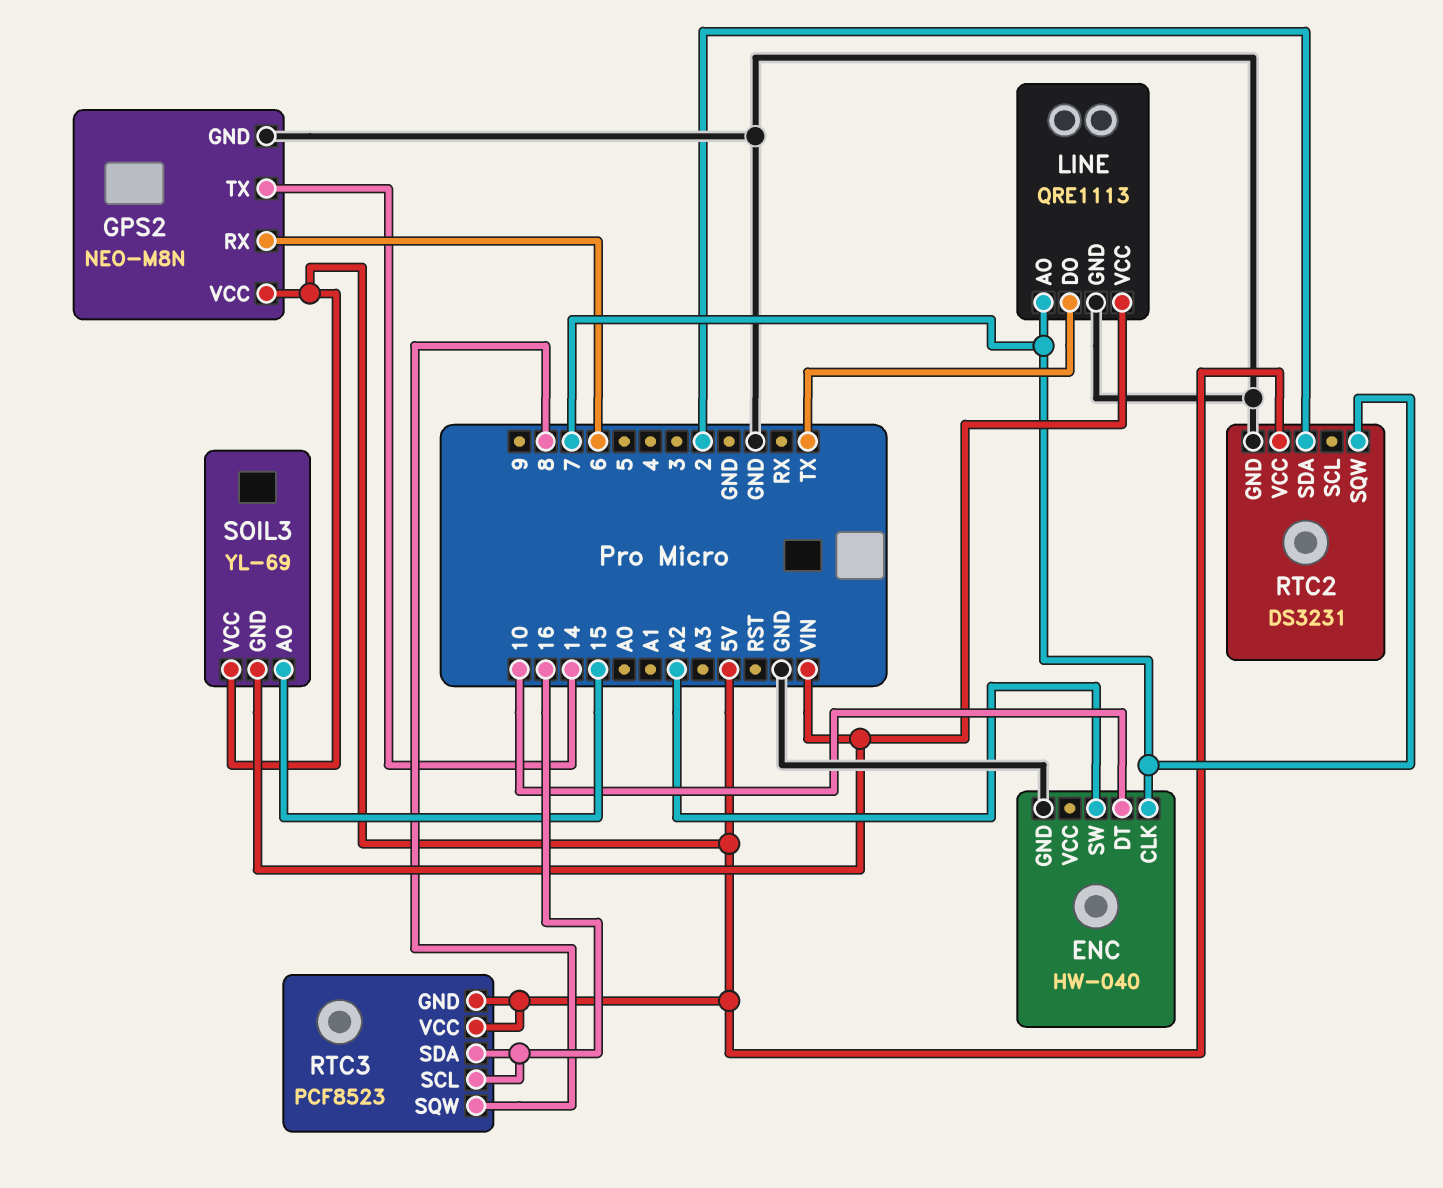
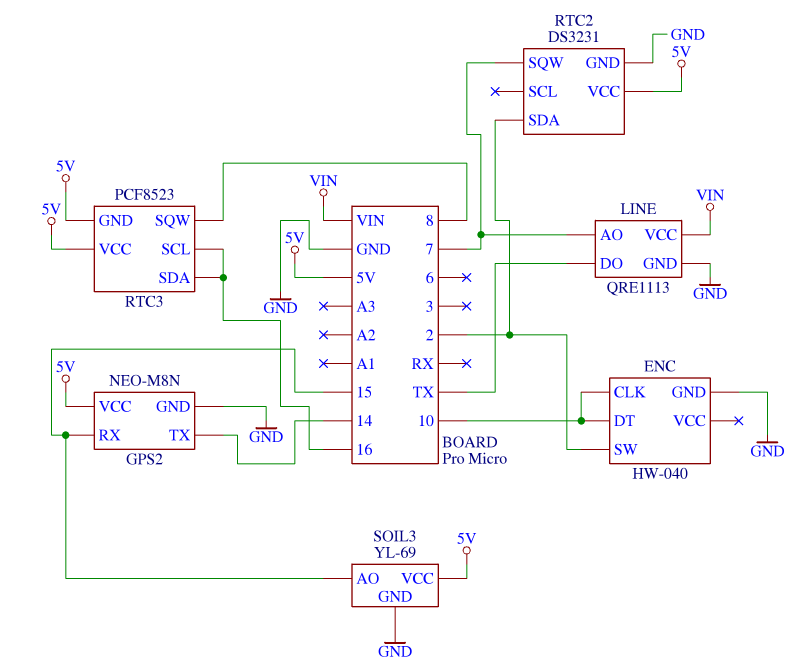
ENC pin CLK: 7 -> 10
ENC pin SW: A2 -> 2
GPS2 pin RX: 6 -> 15
SOIL3 pin GND: VIN -> GND

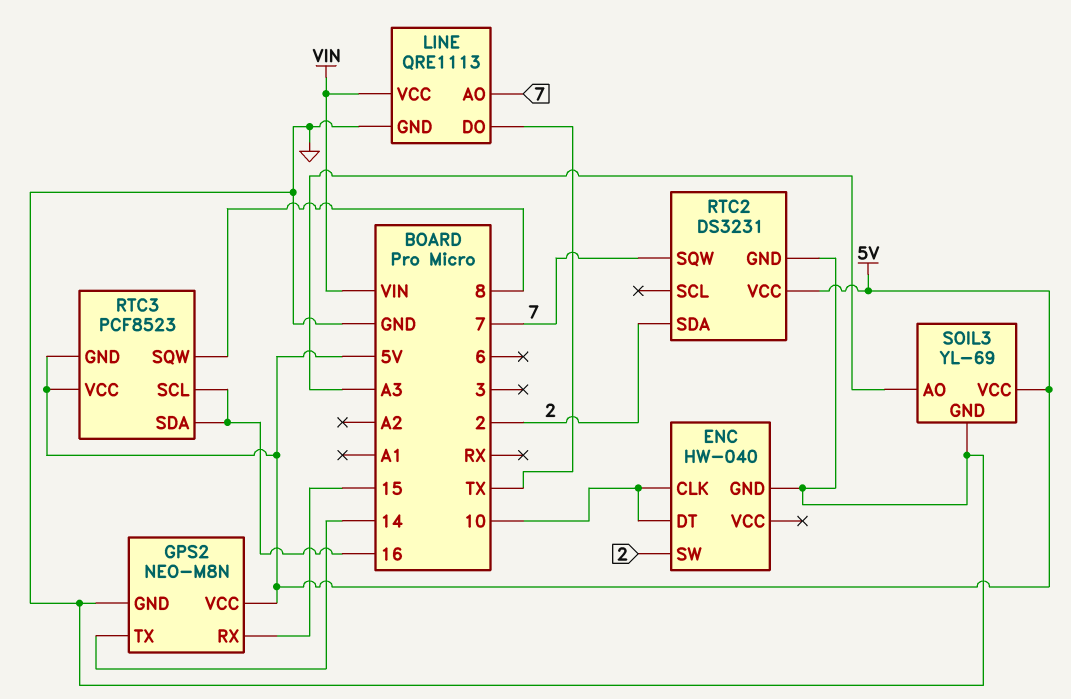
SOIL3 pin AO: 15 -> A3

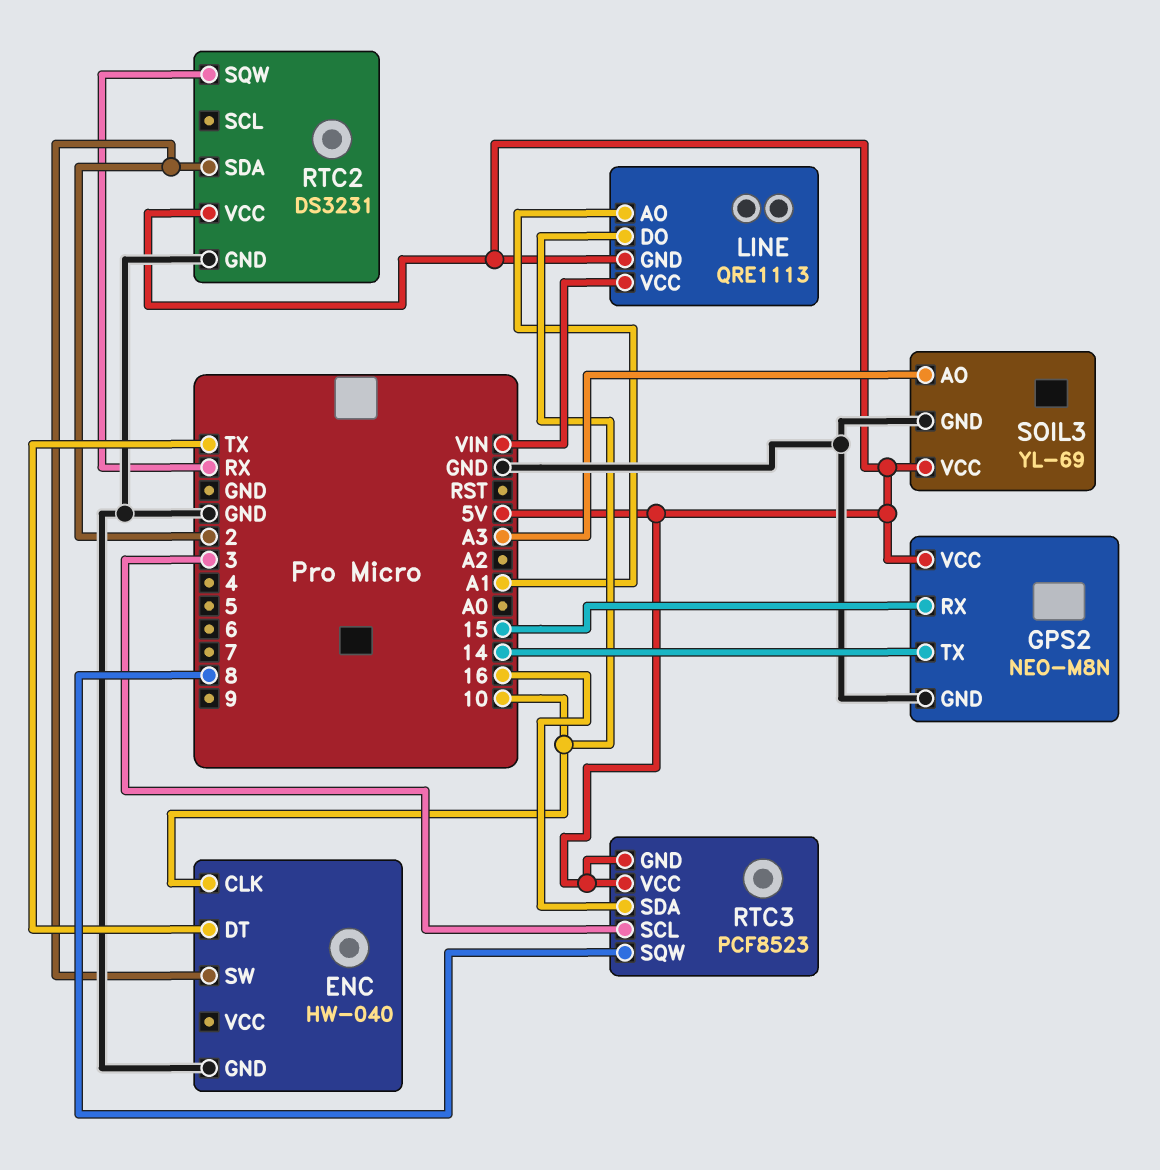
ENC pin DT: 10 -> TX
LINE pin AO: 7 -> A1
LINE pin DO: TX -> 10
LINE pin GND: GND -> 5V
RTC2 pin SQW: 7 -> RX
RTC3 pin SCL: 16 -> 3

